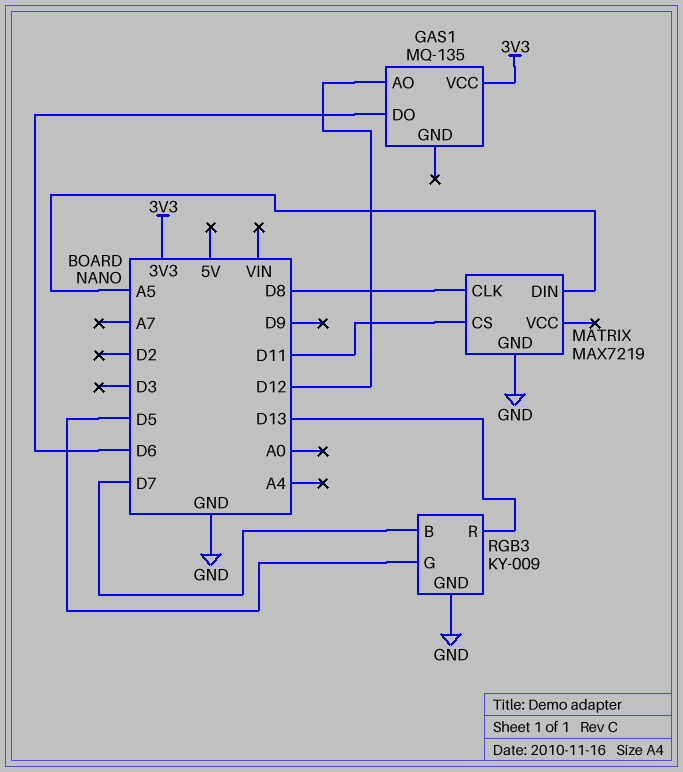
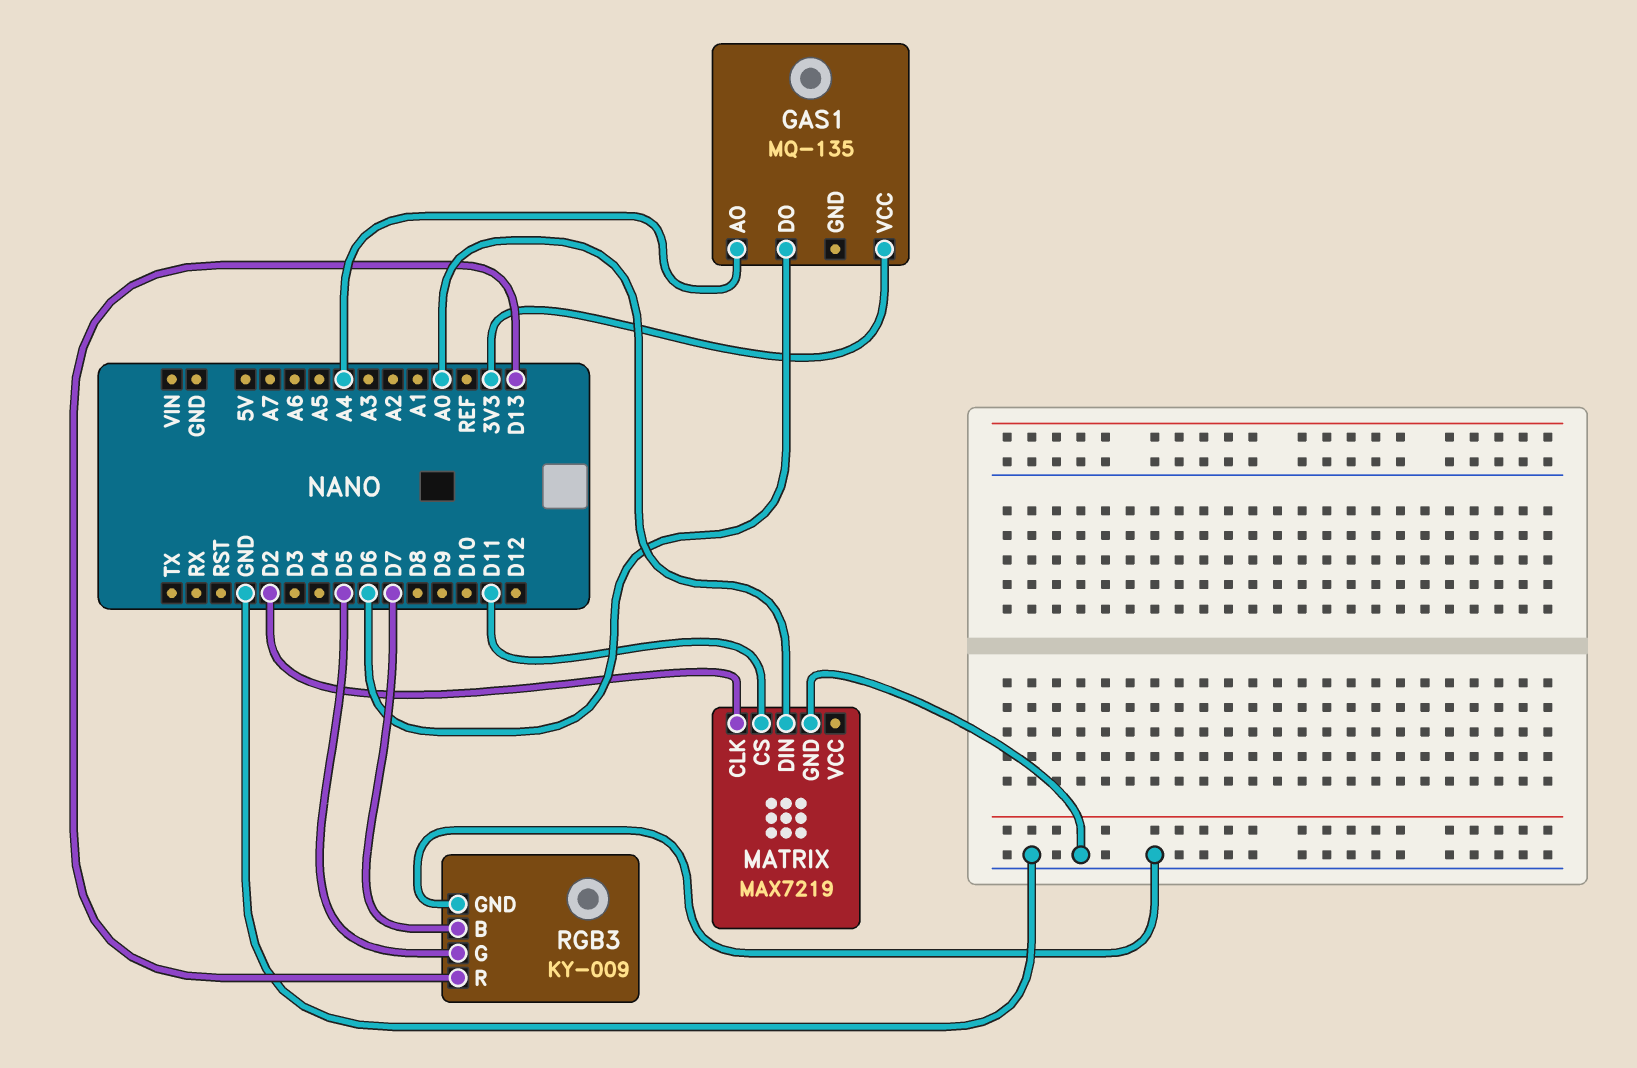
GAS1 pin AO: D12 -> A4
MATRIX pin CLK: D8 -> D2
MATRIX pin DIN: A5 -> A0

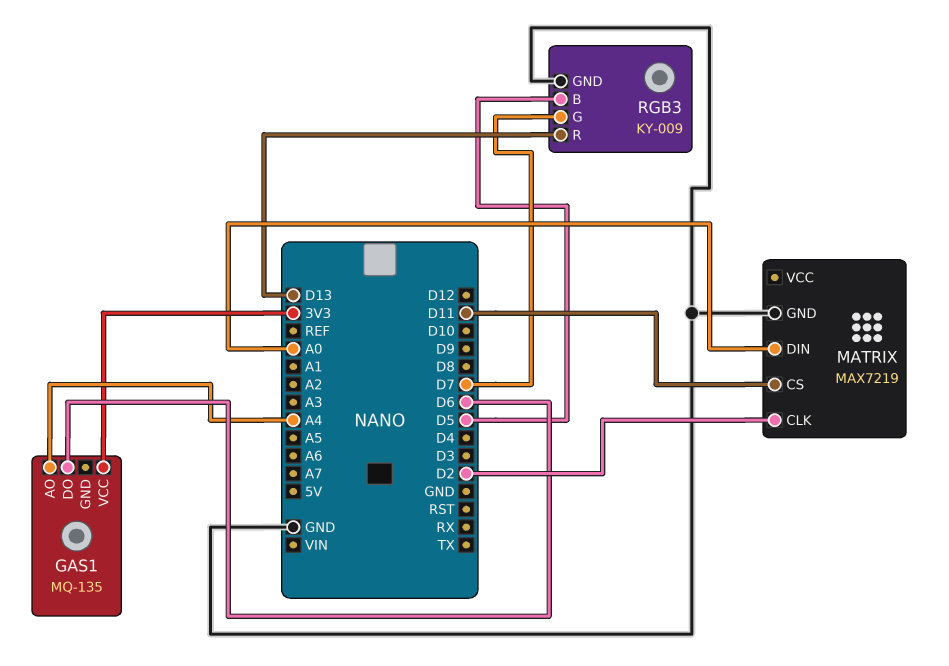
RGB3 pin B: D7 -> D5
RGB3 pin G: D5 -> D7

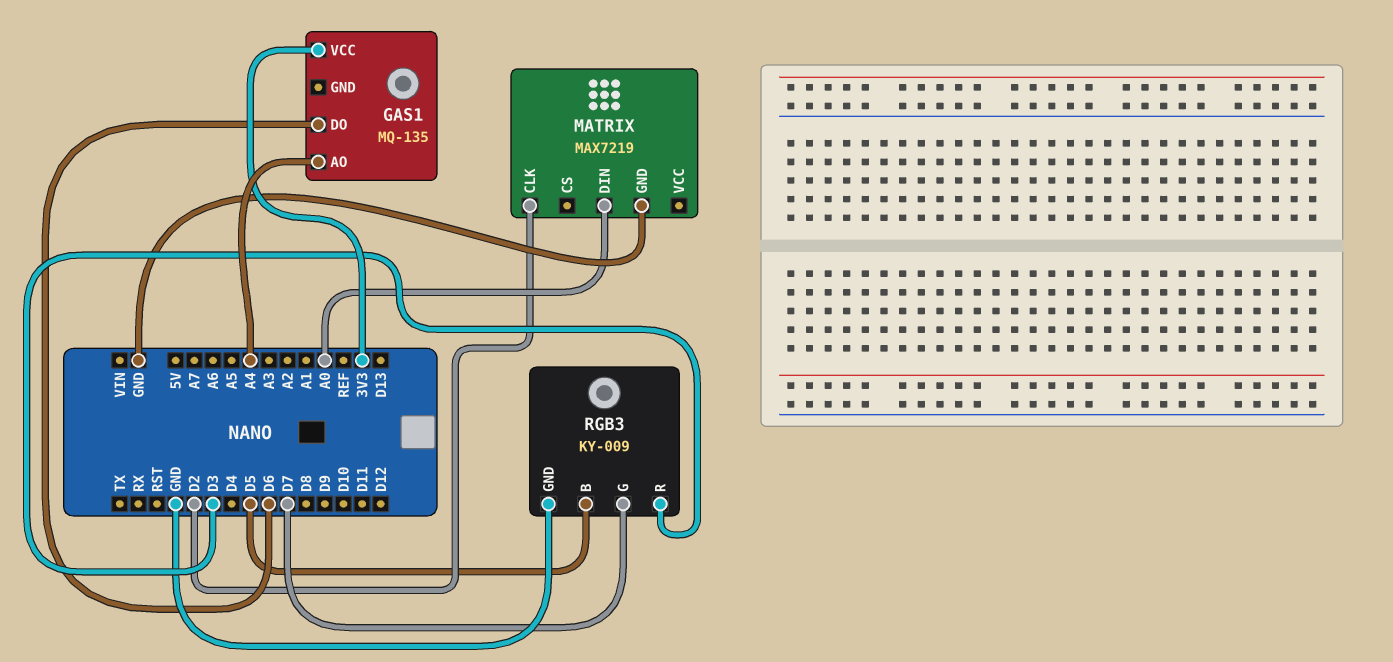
MATRIX pin CS: D11 -> none
RGB3 pin R: D13 -> D3

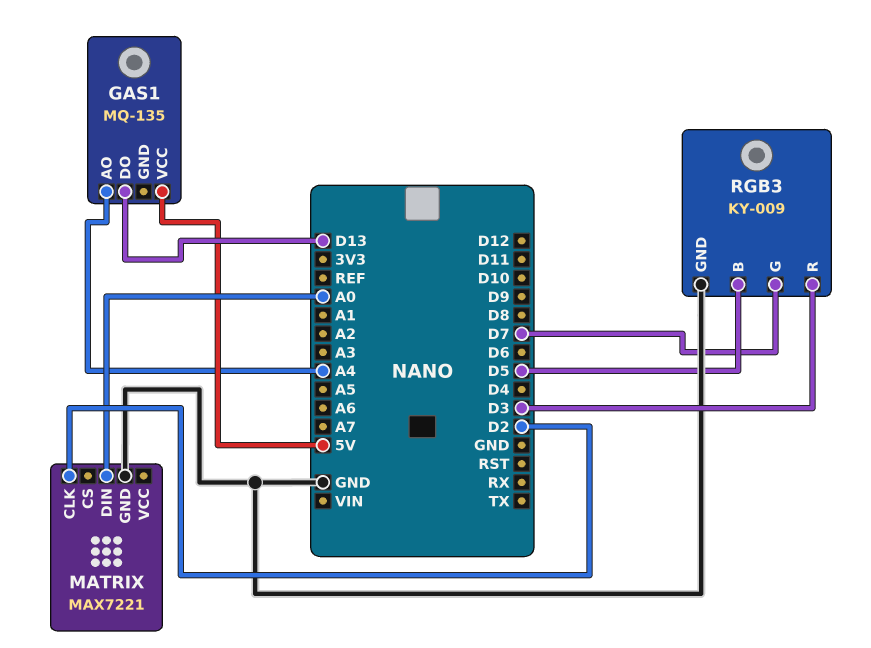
GAS1 pin DO: D6 -> D13
GAS1 pin VCC: 3V3 -> 5V
MATRIX: MAX7219 -> MAX7221

